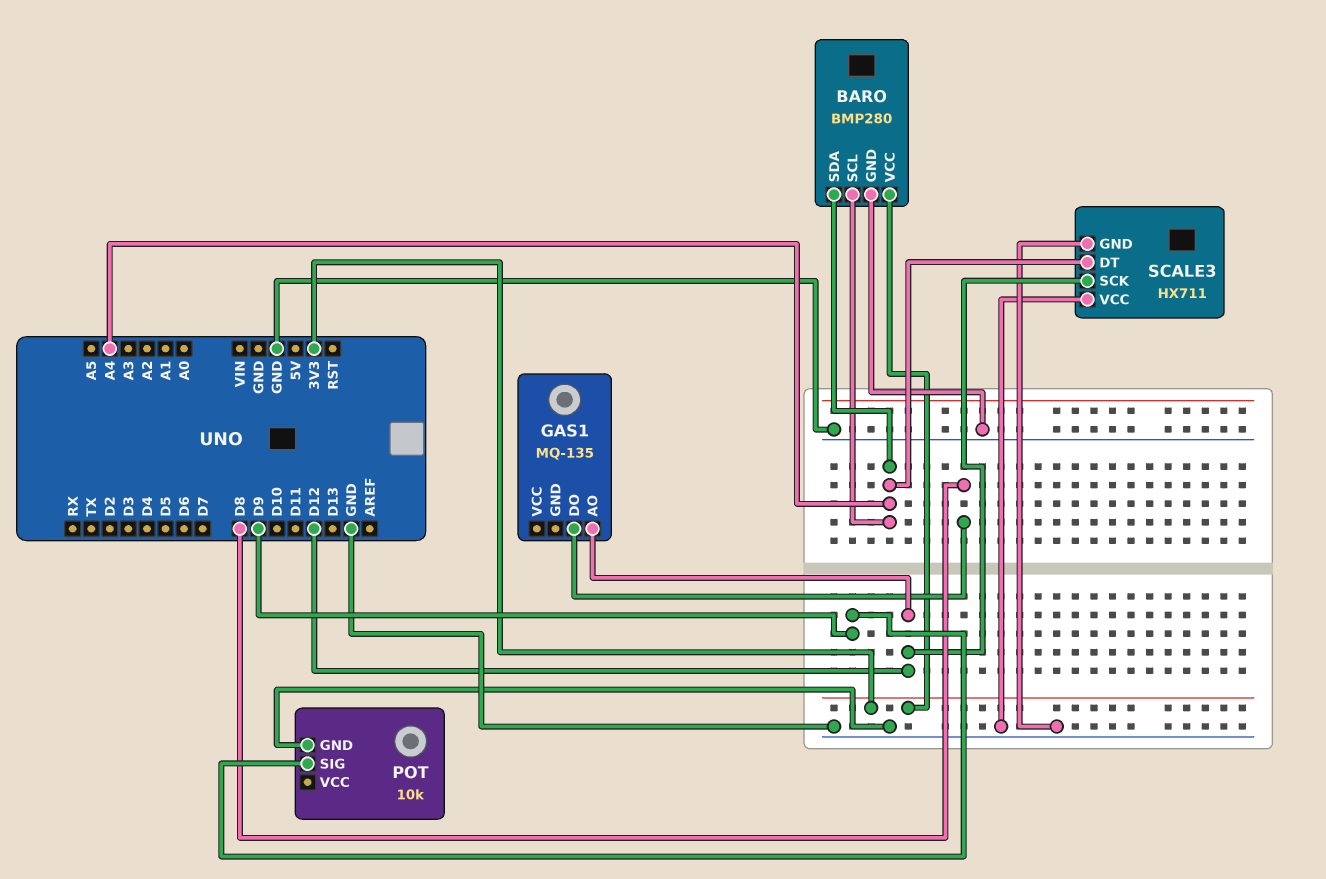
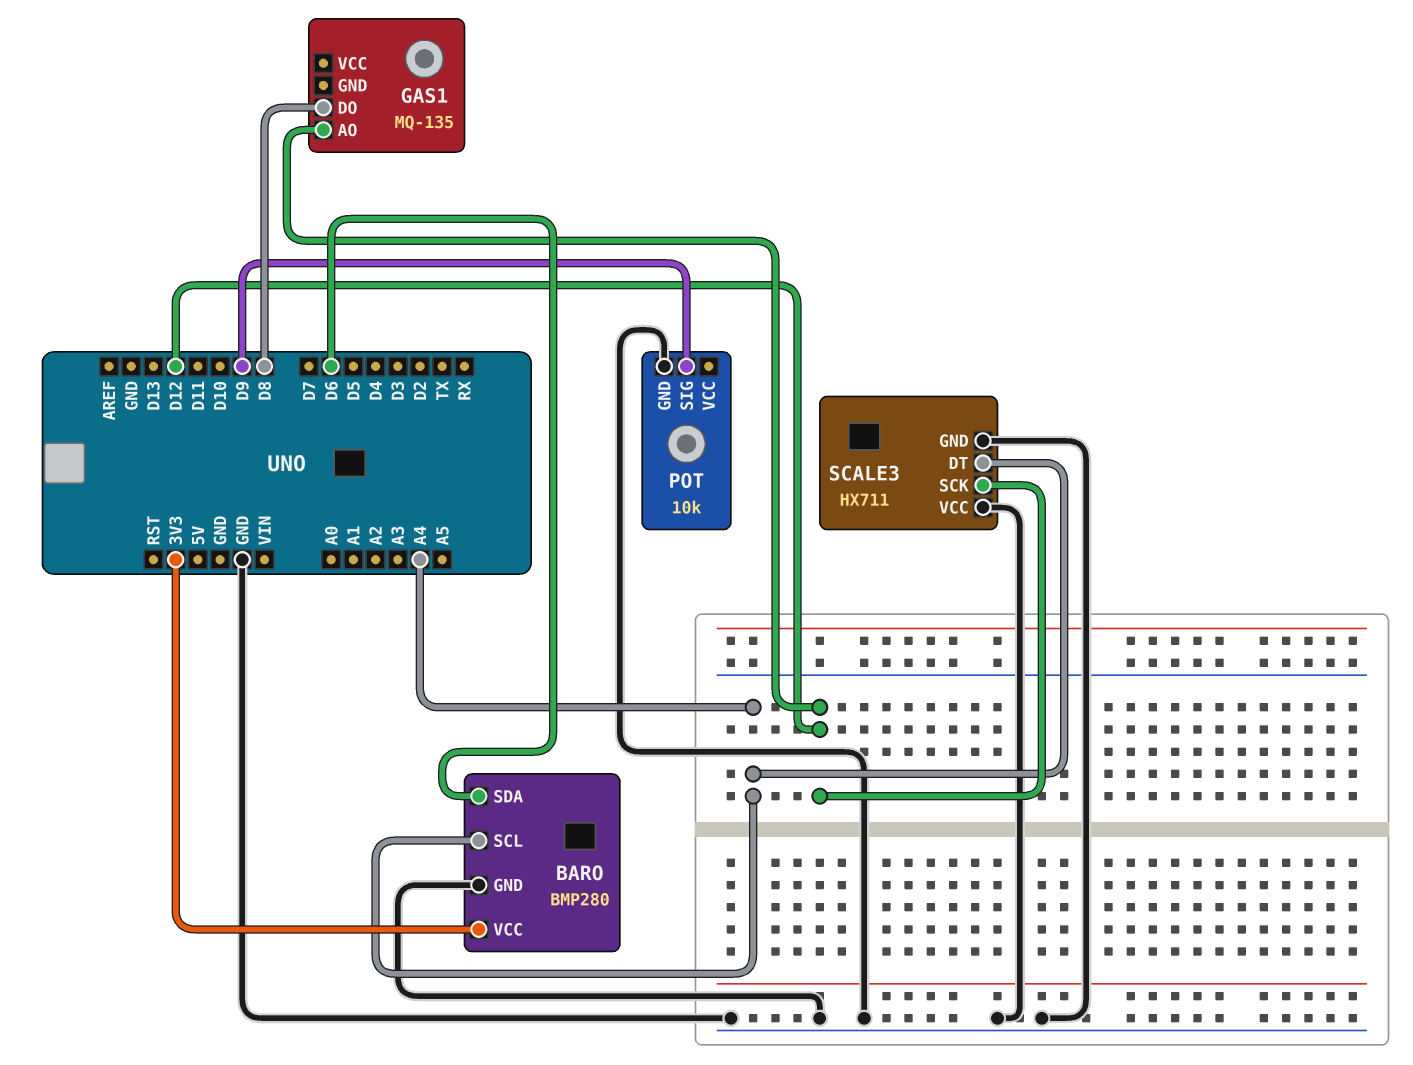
BARO pin SDA: A4 -> D6

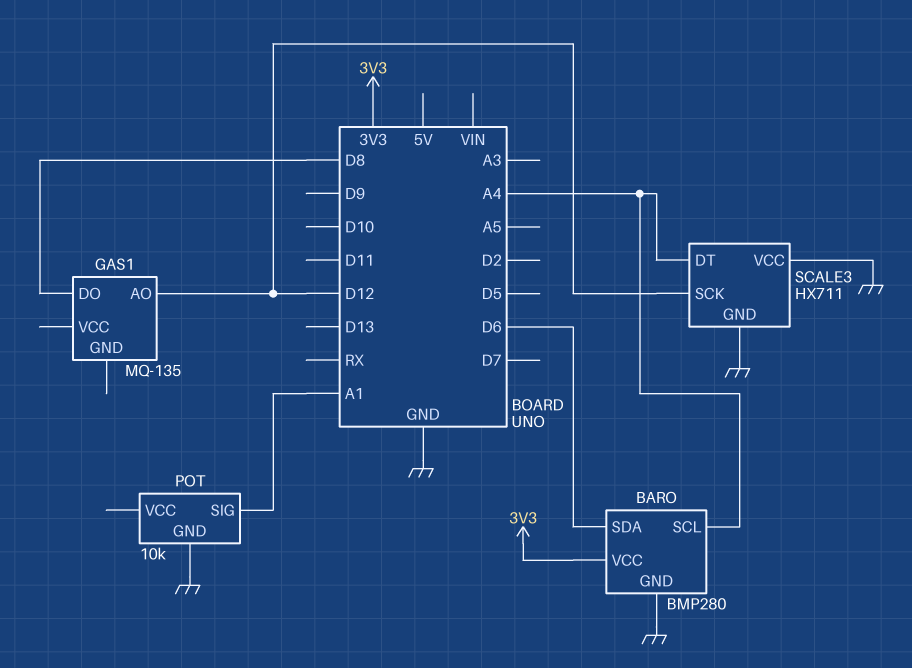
POT pin SIG: D9 -> A1

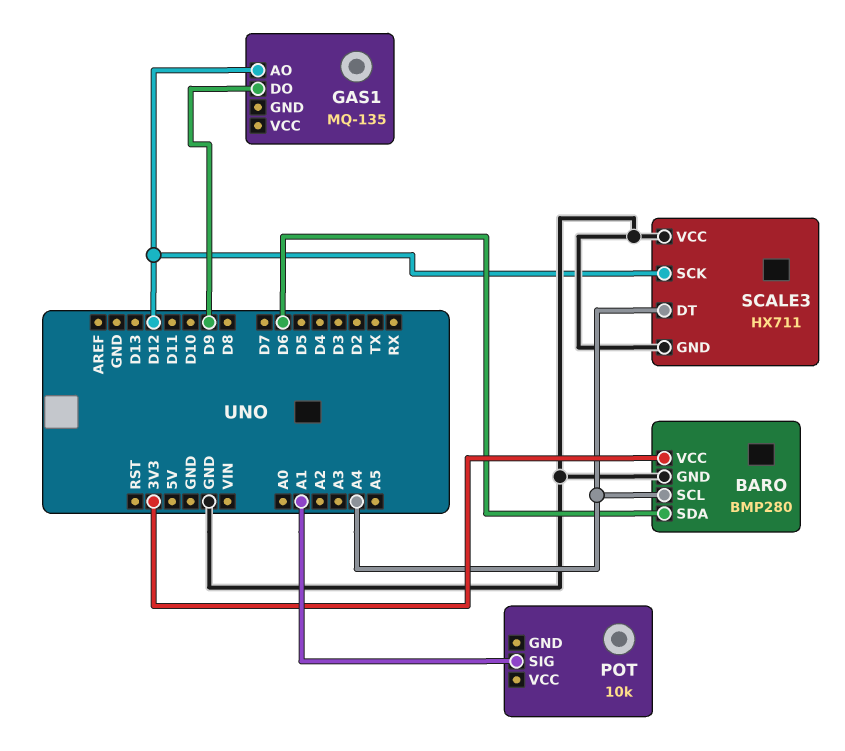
GAS1 pin DO: D8 -> D9
POT pin GND: GND -> none

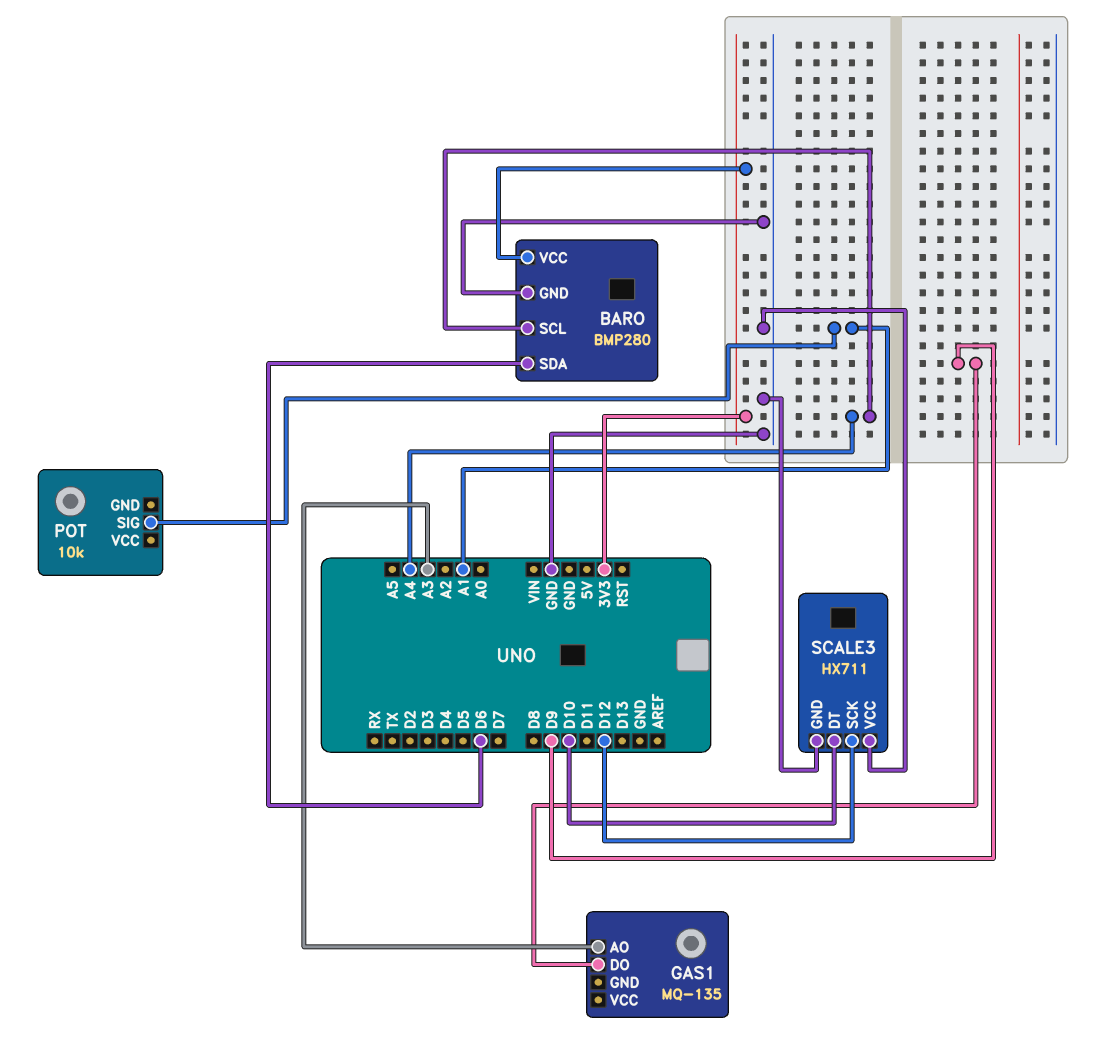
GAS1 pin AO: D12 -> A3
SCALE3 pin DT: A4 -> D10

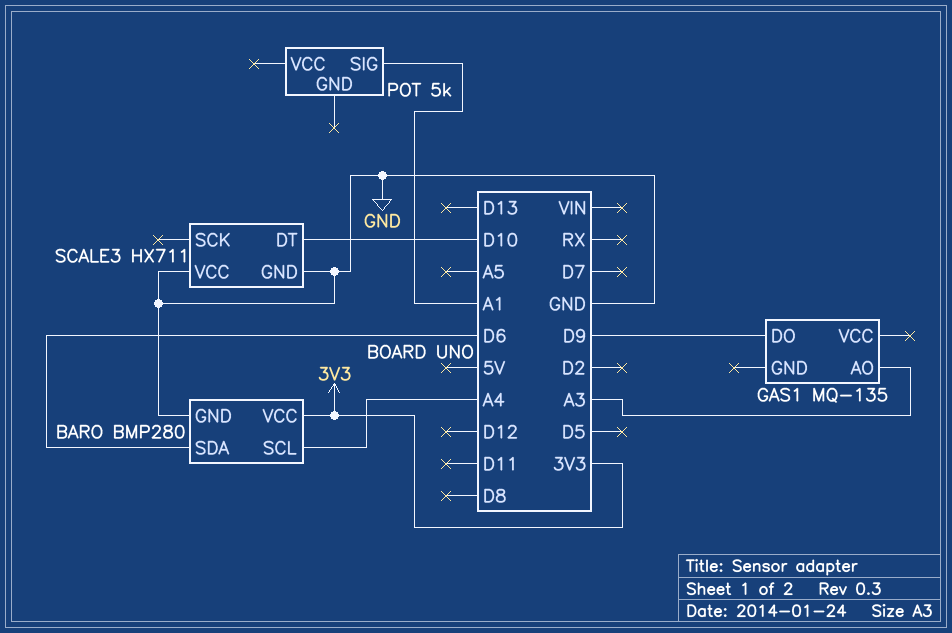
POT: 10k -> 5k
SCALE3 pin SCK: D12 -> none

